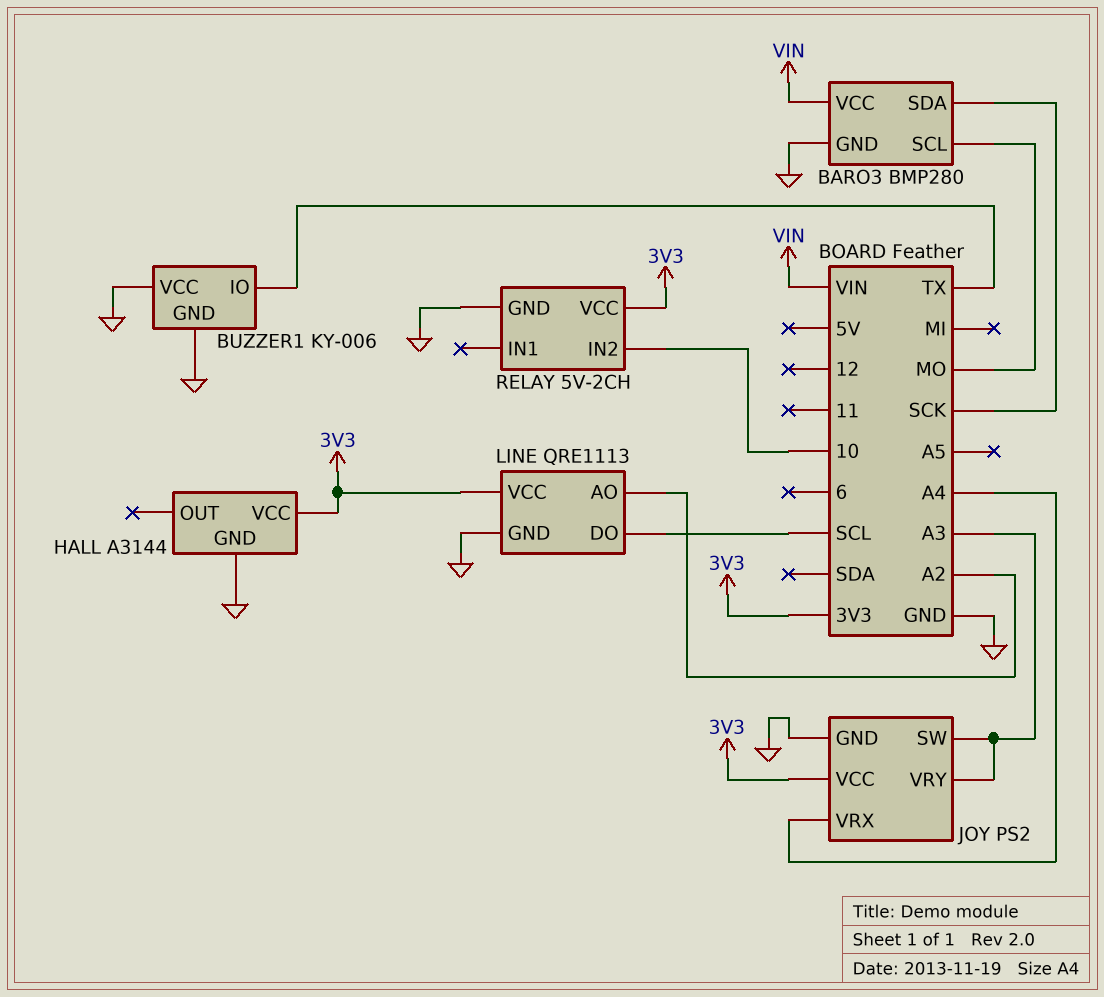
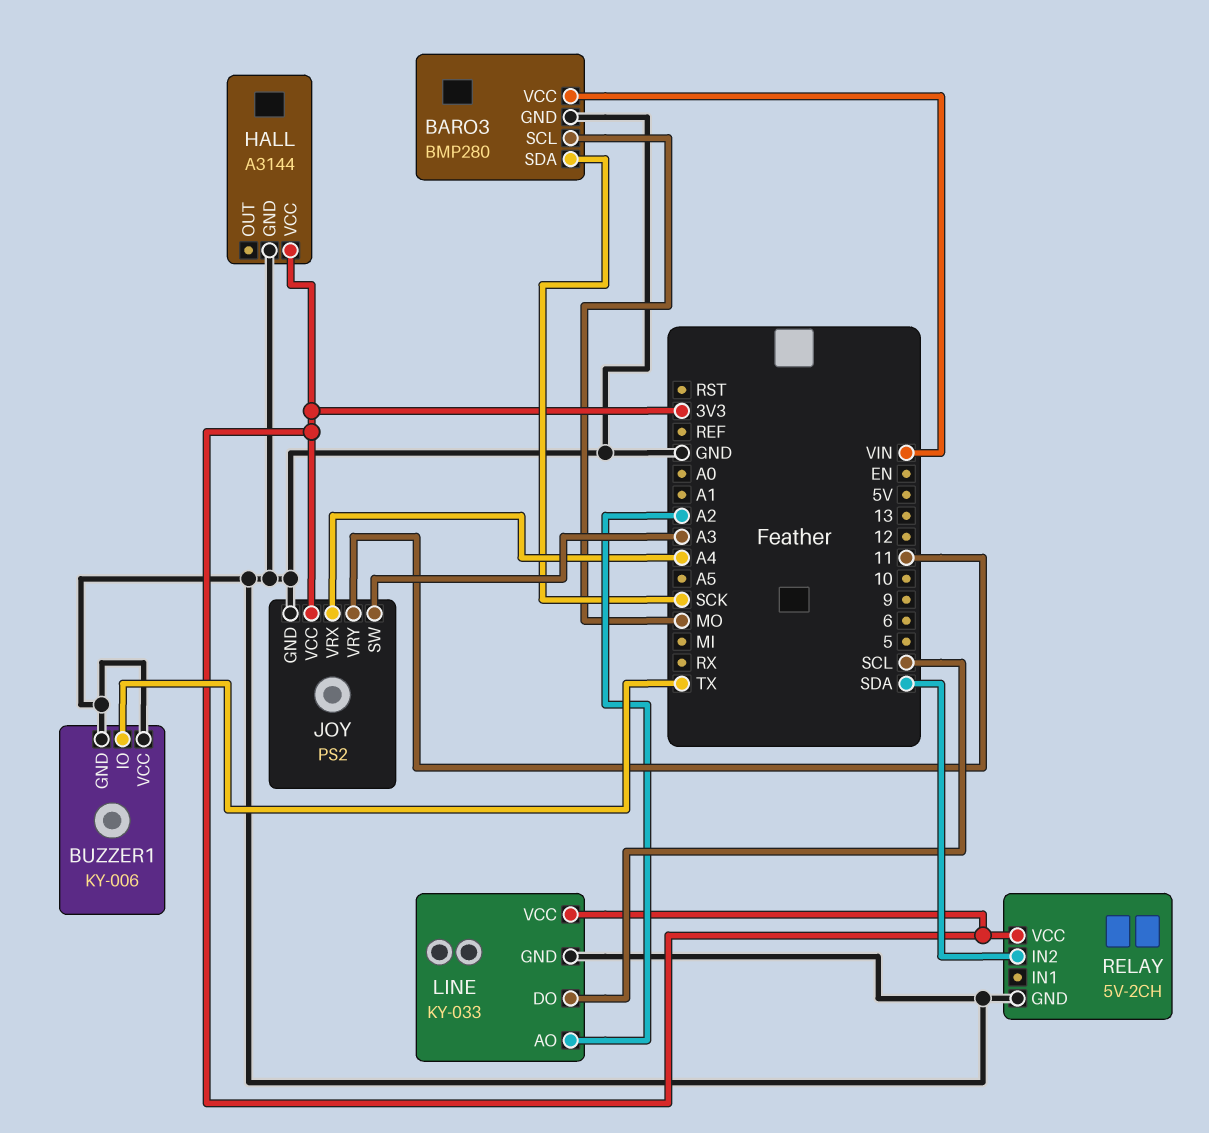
JOY pin VRY: A3 -> 11
LINE: QRE1113 -> KY-033
RELAY pin IN2: 10 -> SDA

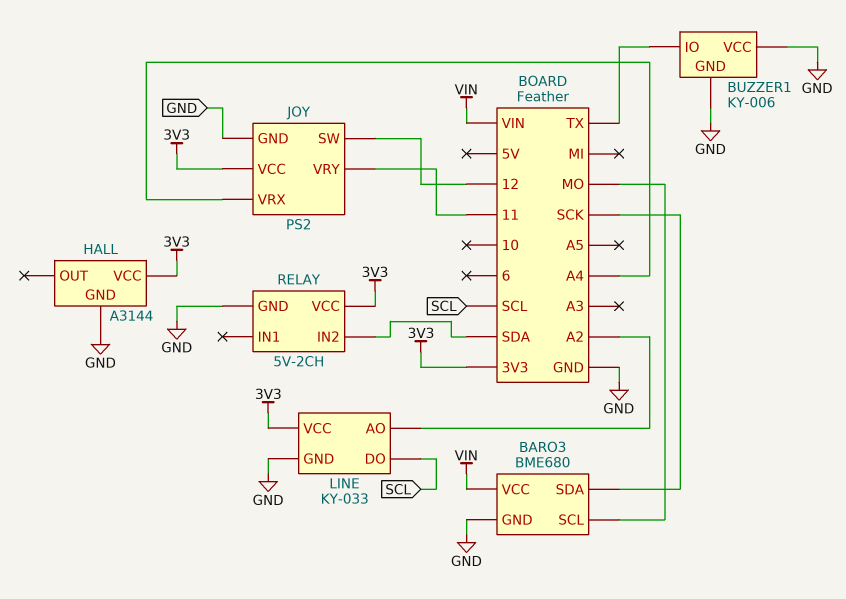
BARO3: BMP280 -> BME680
JOY pin SW: A3 -> 12

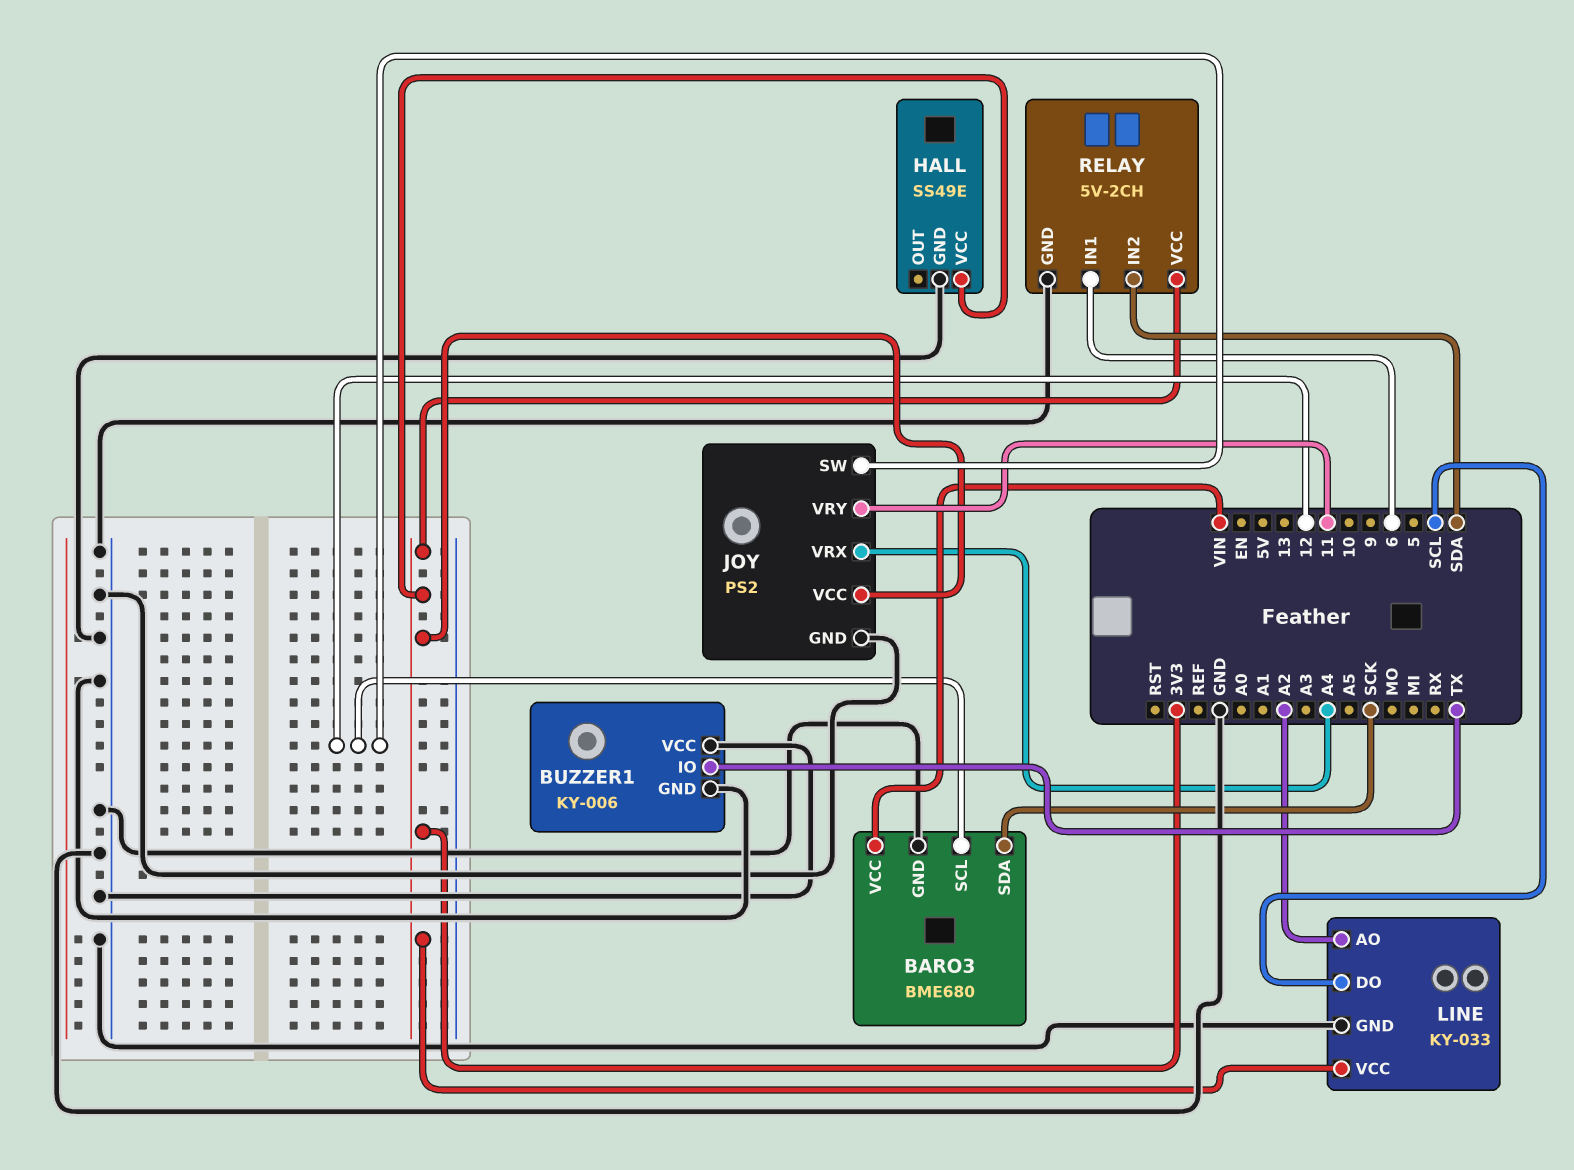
BARO3 pin SCL: MO -> 12
HALL: A3144 -> SS49E
RELAY pin IN1: none -> 6

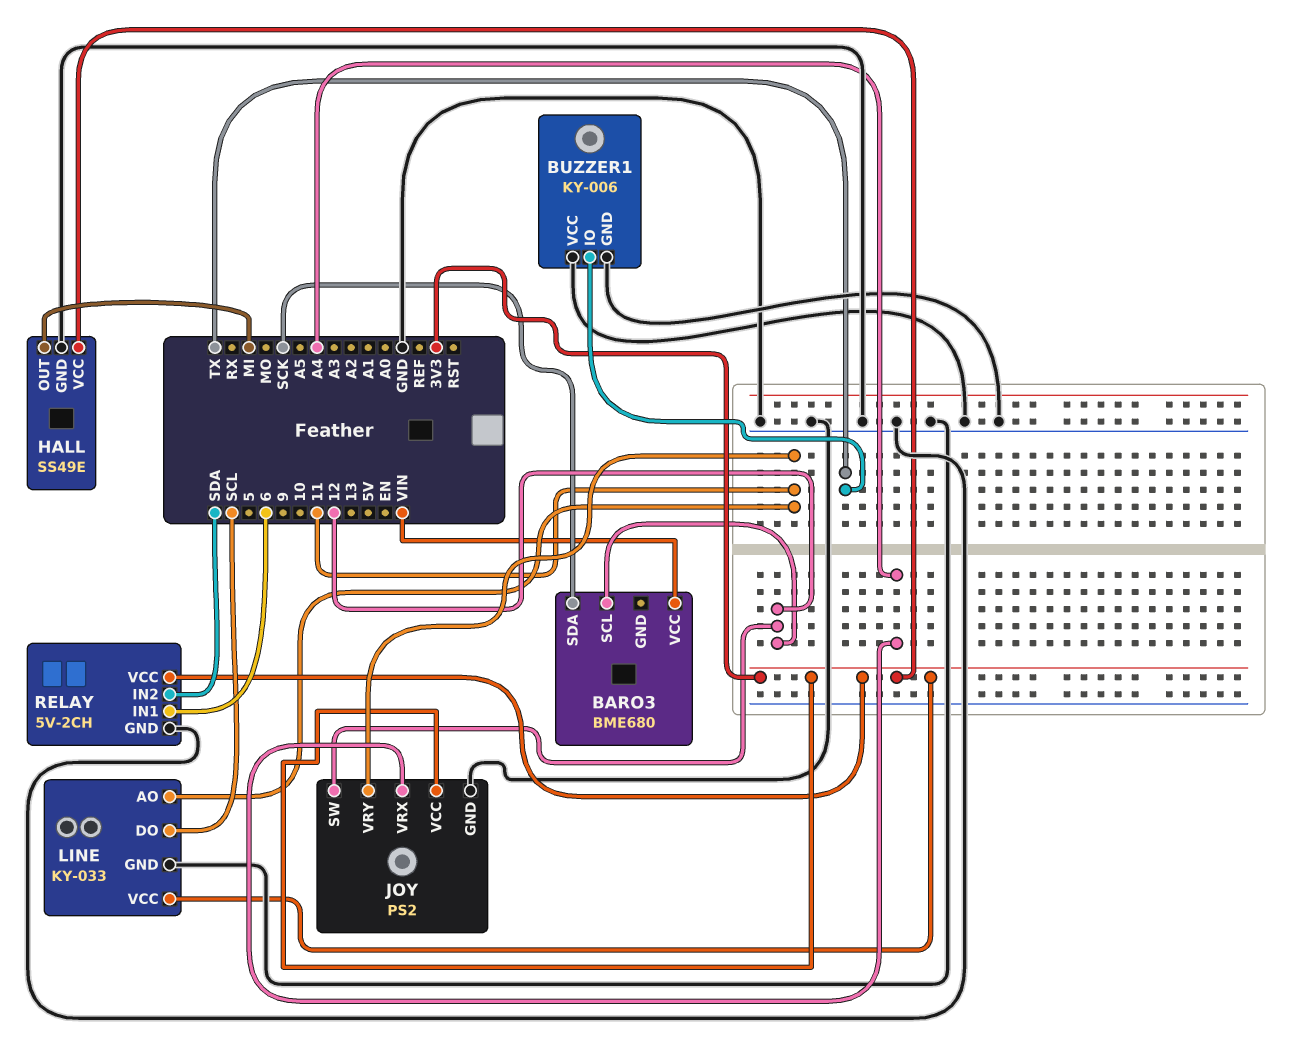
BARO3 pin GND: GND -> none
HALL pin OUT: none -> MI
LINE pin AO: A2 -> 11

